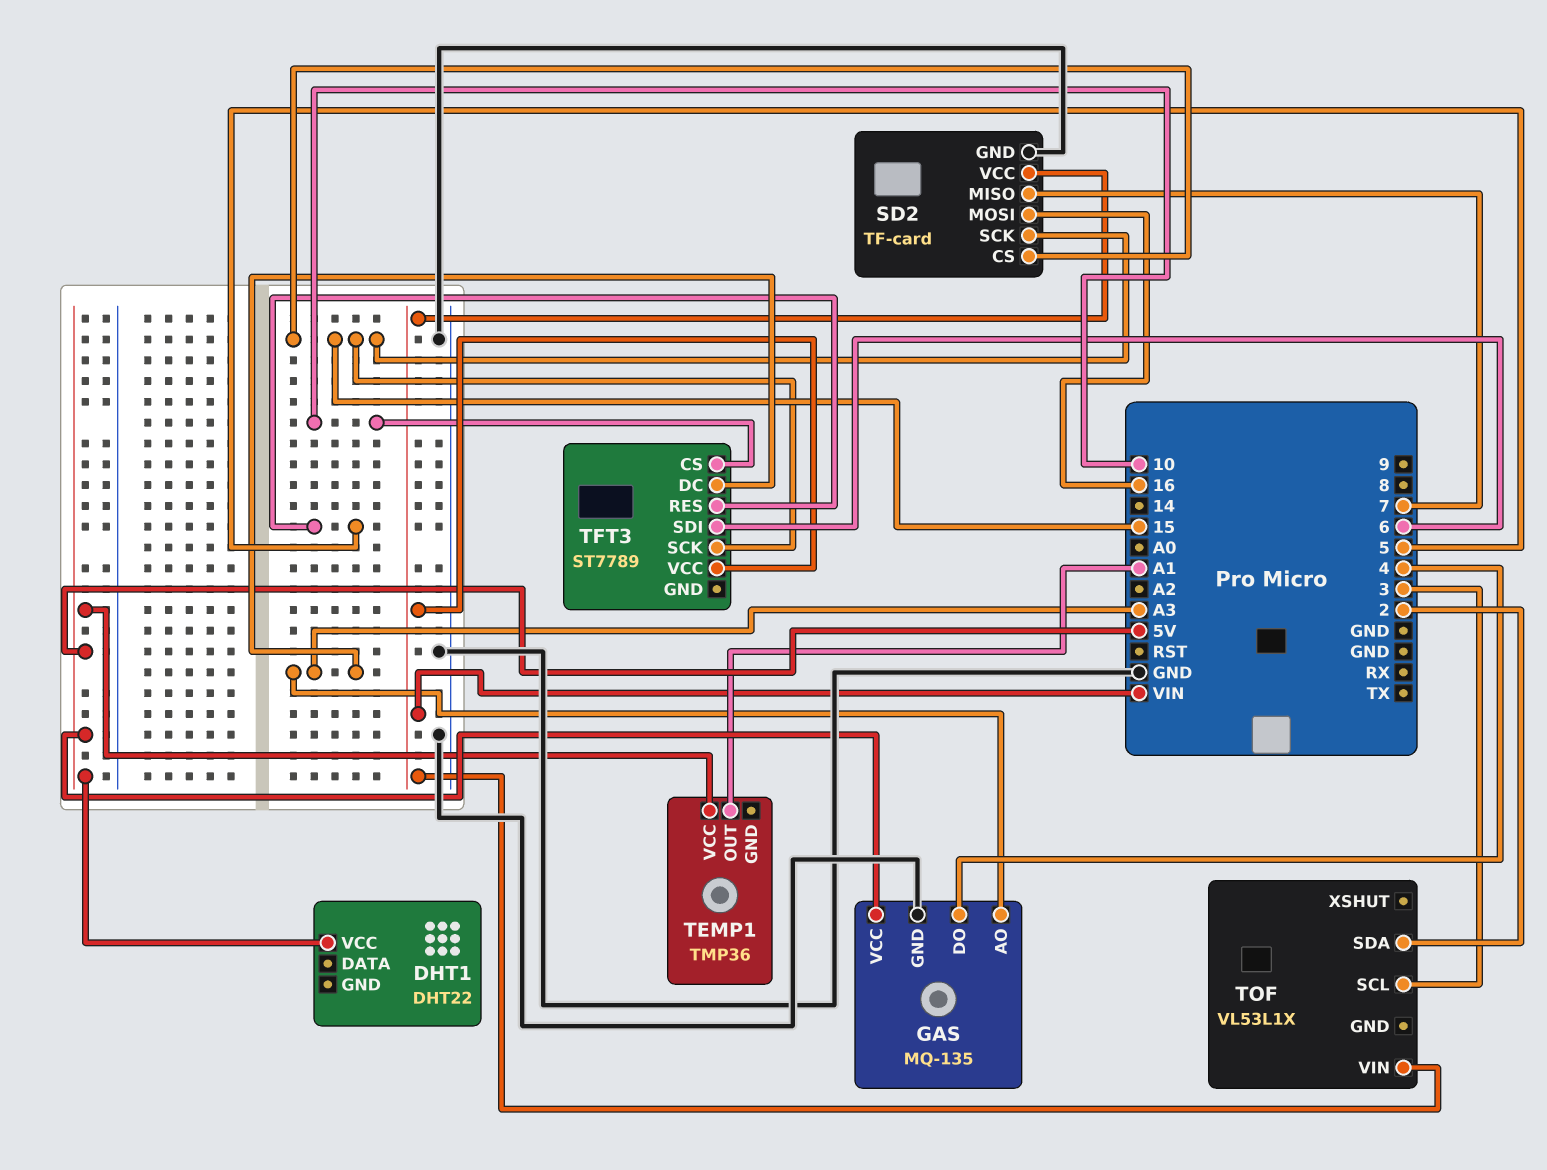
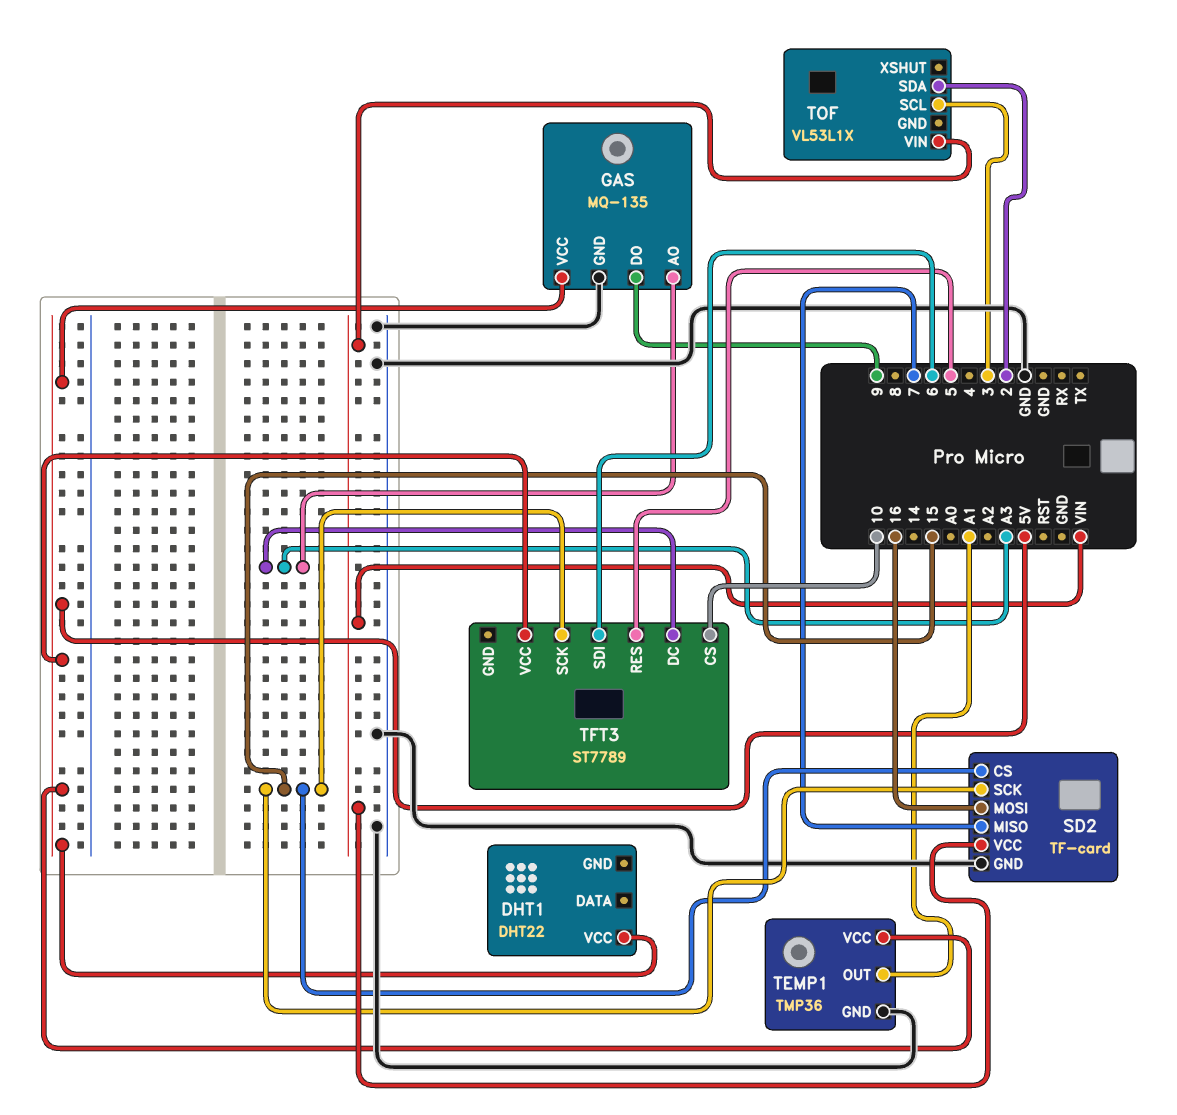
GAS pin DO: 4 -> 9
TEMP1 pin GND: none -> GND
TFT3 pin VCC: VIN -> 5V

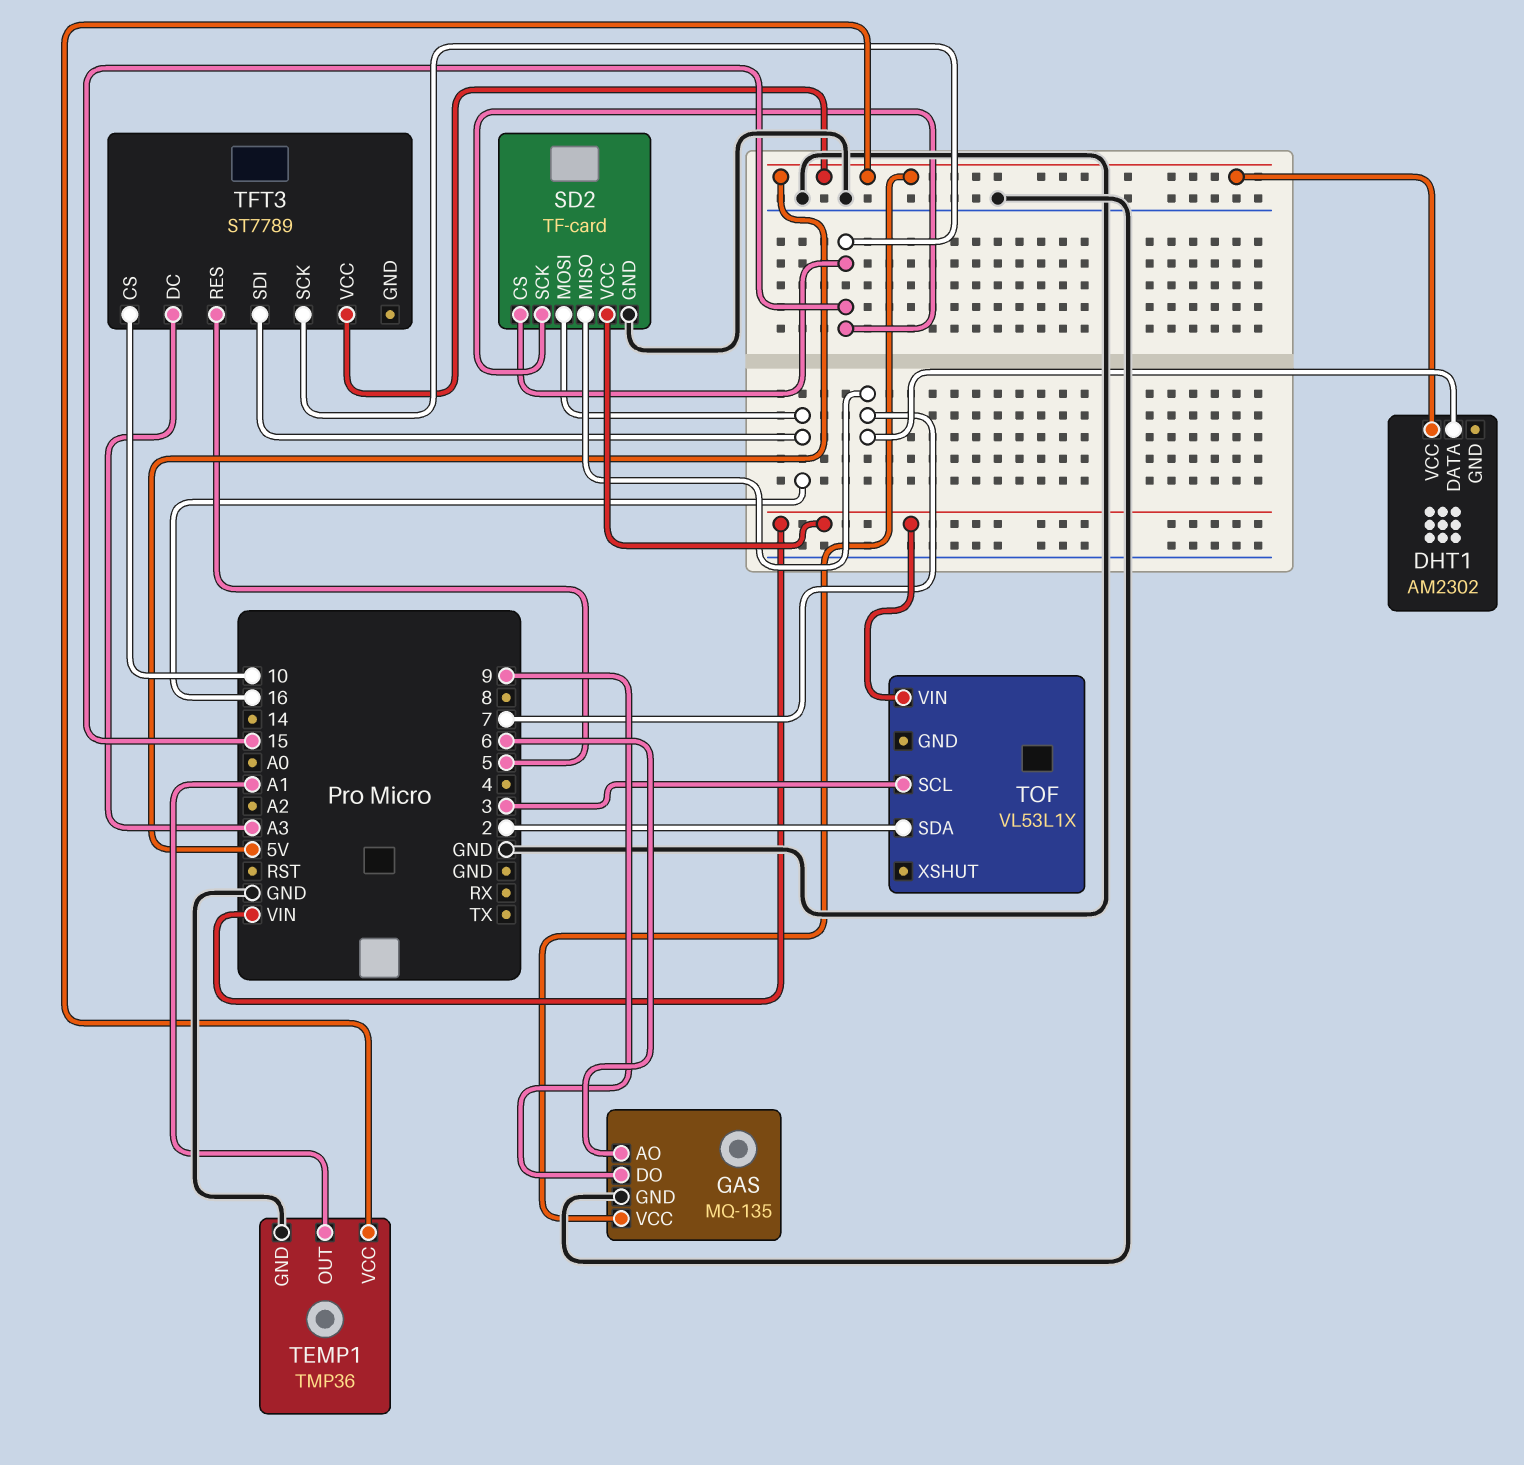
DHT1: DHT22 -> AM2302
DHT1 pin DATA: none -> 7
GAS pin AO: A3 -> 6
TFT3 pin SDI: 6 -> 16

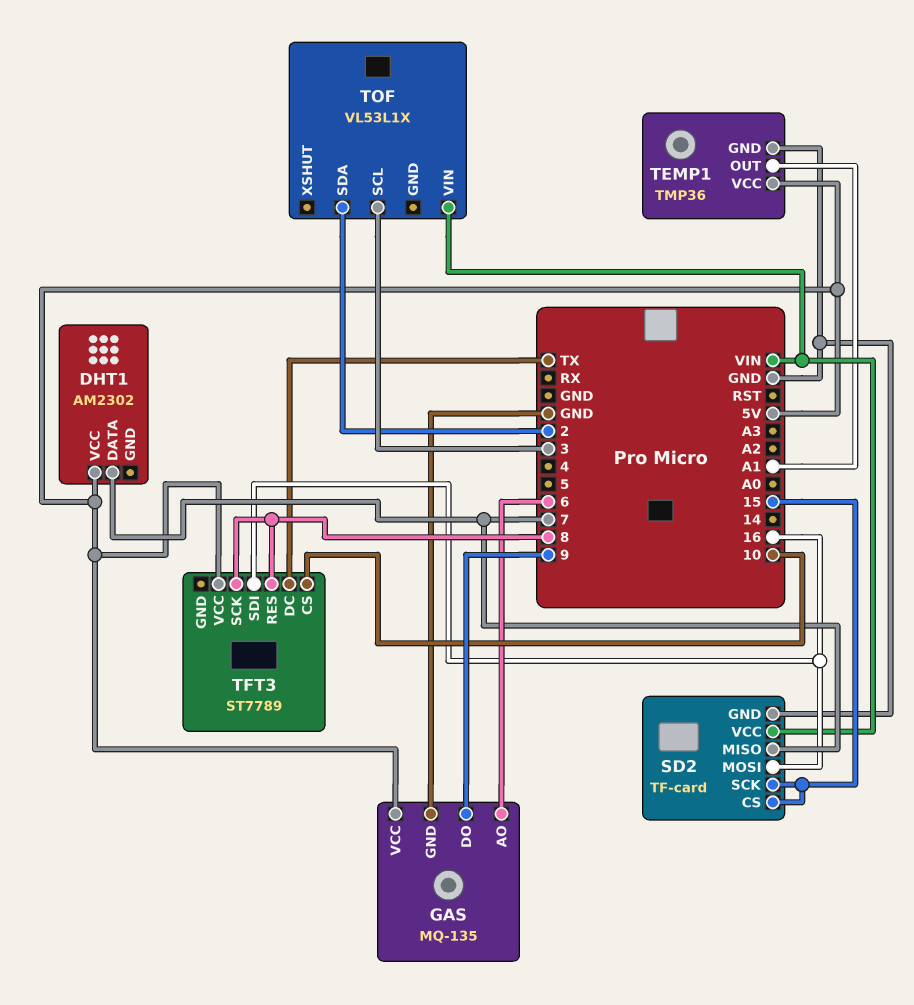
TFT3 pin DC: A3 -> TX
TFT3 pin RES: 5 -> 8
TFT3 pin SCK: 15 -> 8

